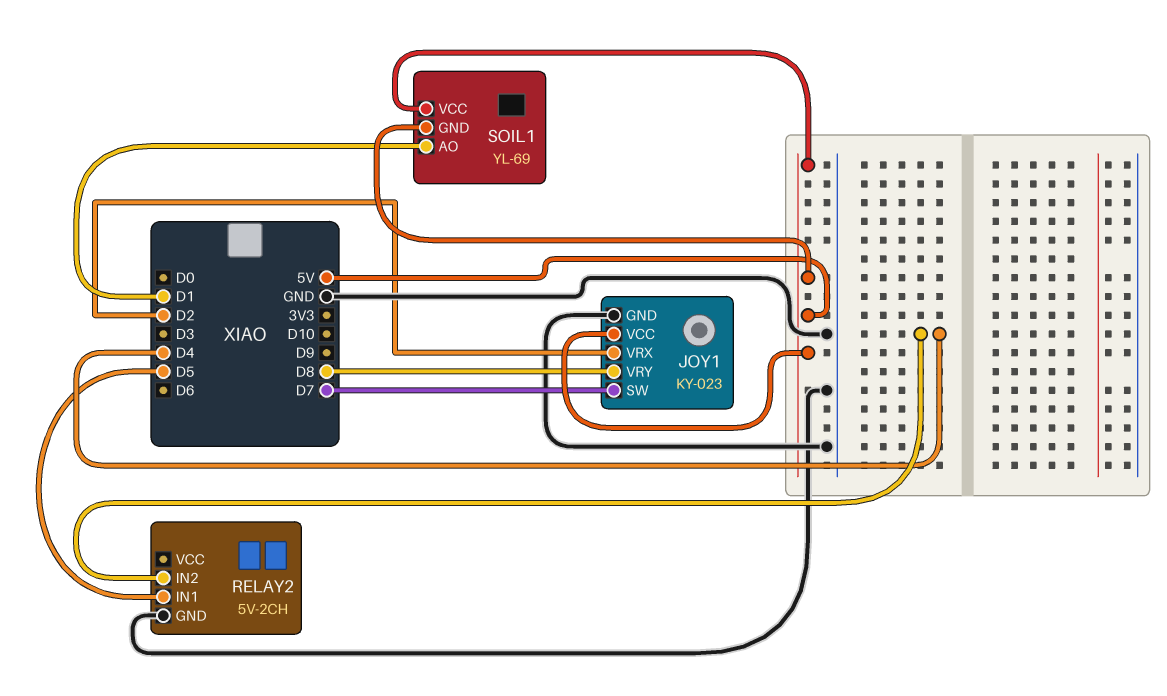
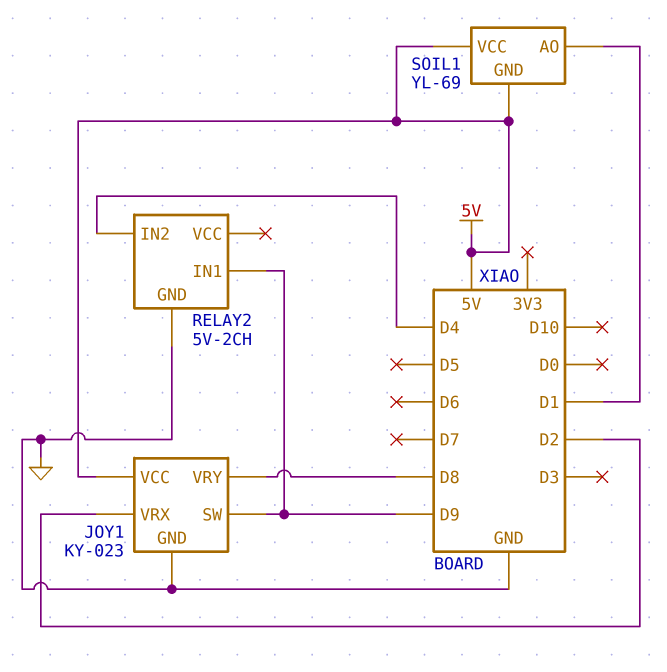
JOY1 pin SW: D7 -> D9
RELAY2 pin IN1: D5 -> D9

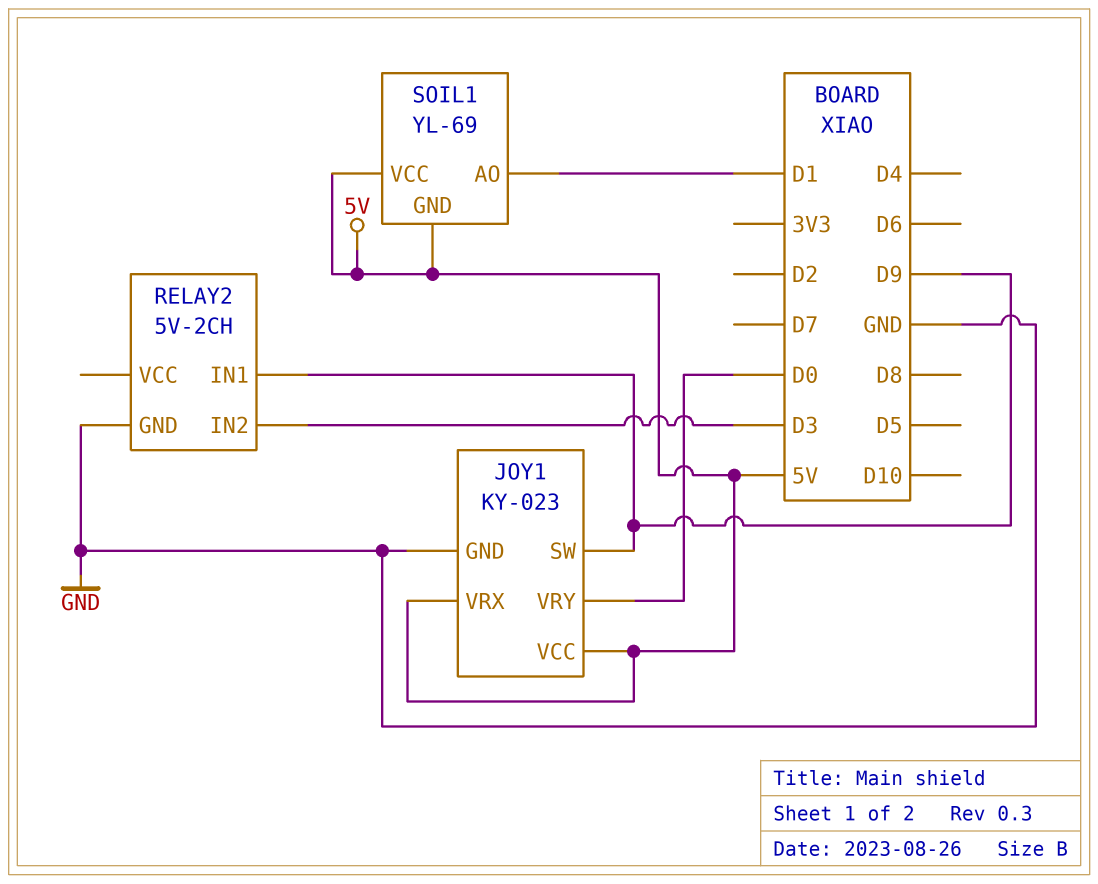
JOY1 pin VRX: D2 -> 5V
JOY1 pin VRY: D8 -> D0
RELAY2 pin IN2: D4 -> D3

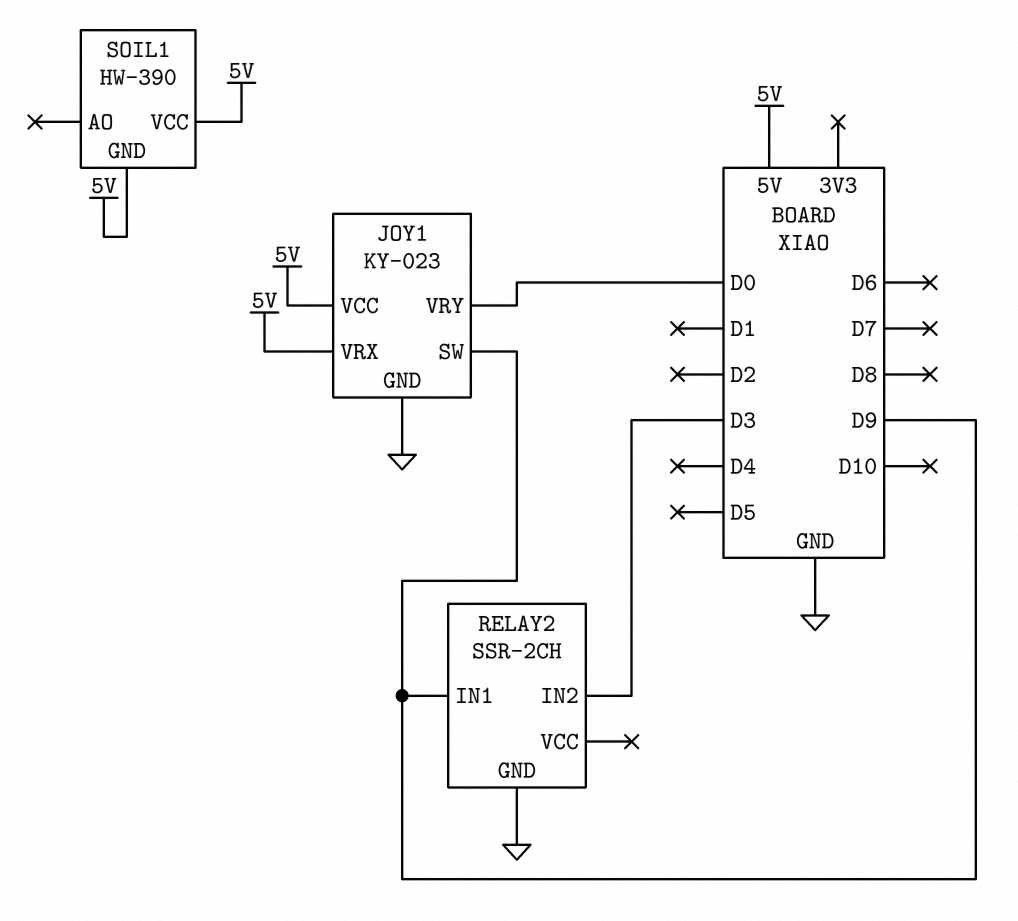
RELAY2: 5V-2CH -> SSR-2CH
SOIL1: YL-69 -> HW-390
SOIL1 pin AO: D1 -> none

